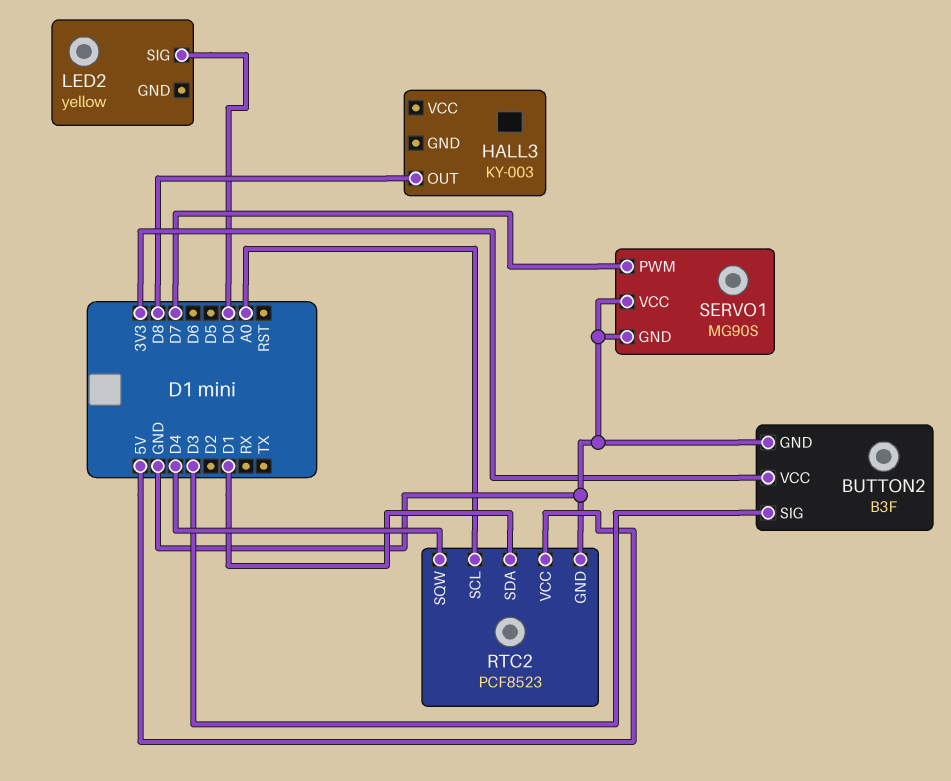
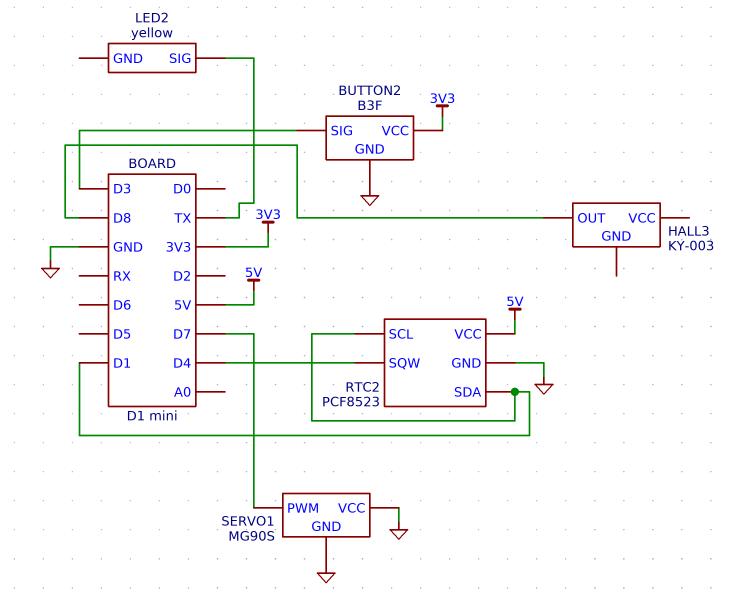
LED2 pin SIG: D0 -> TX
RTC2 pin SCL: A0 -> D1

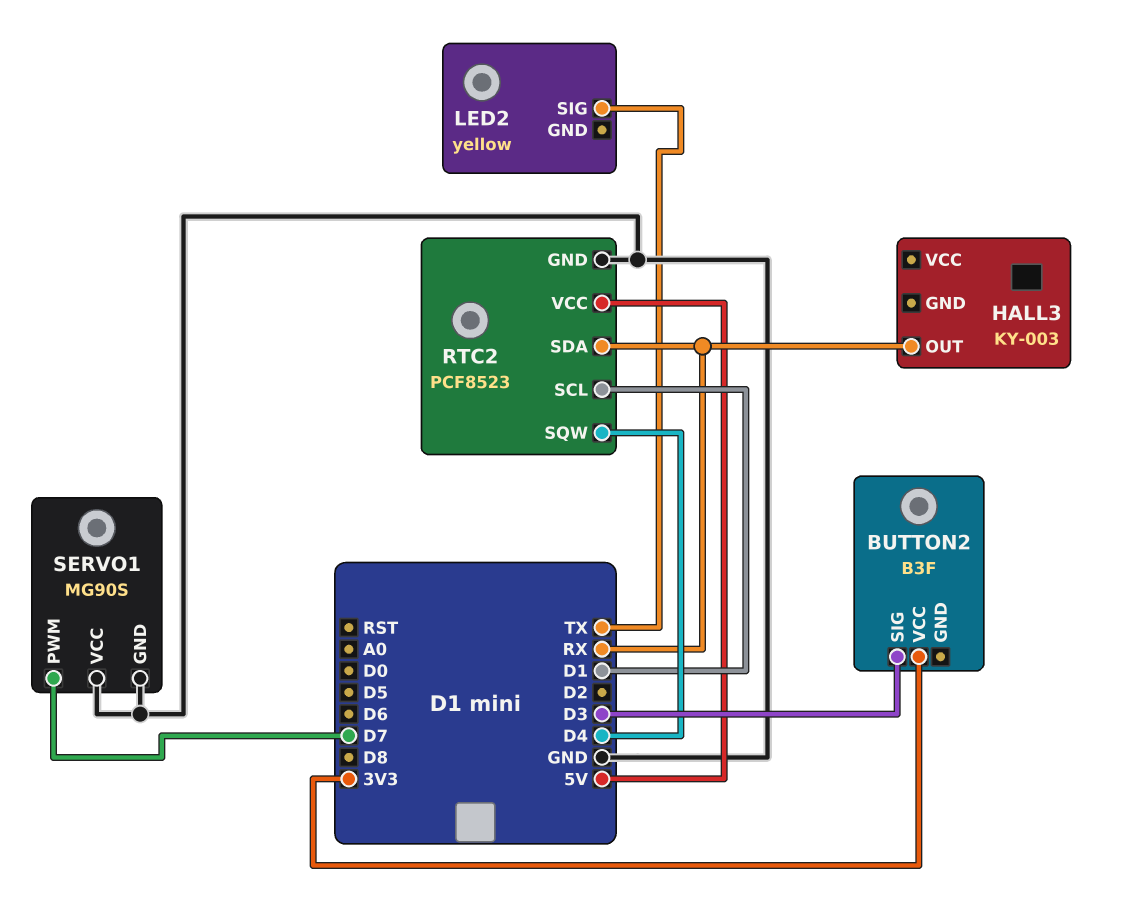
BUTTON2 pin GND: GND -> none
HALL3 pin OUT: D8 -> RX
RTC2 pin SDA: D1 -> RX

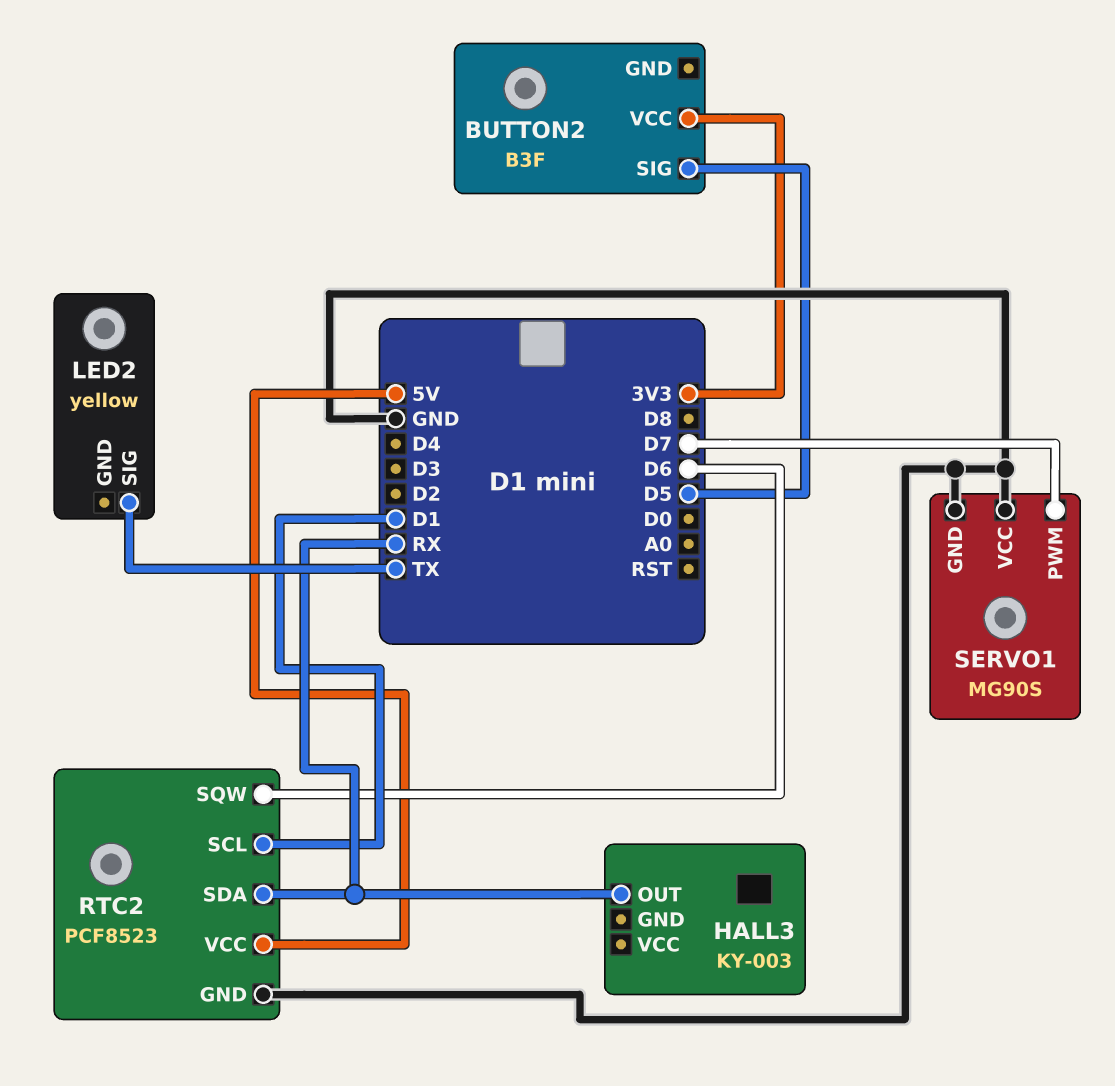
BUTTON2 pin SIG: D3 -> D5
RTC2 pin SQW: D4 -> D6

